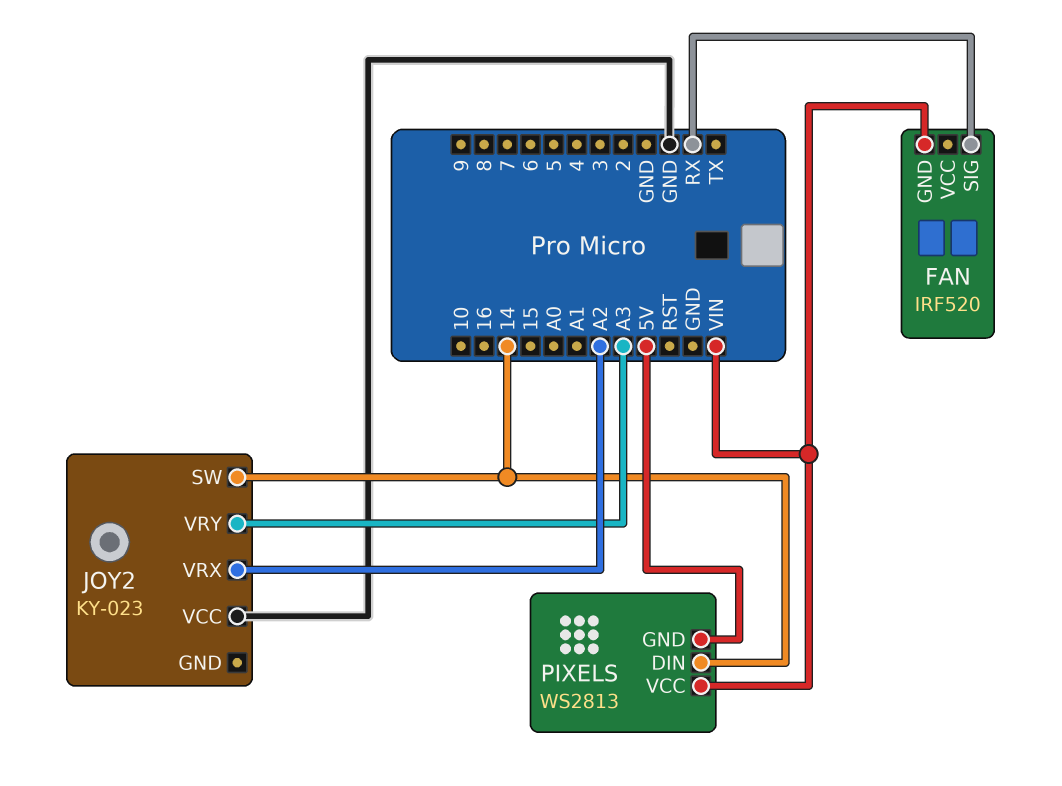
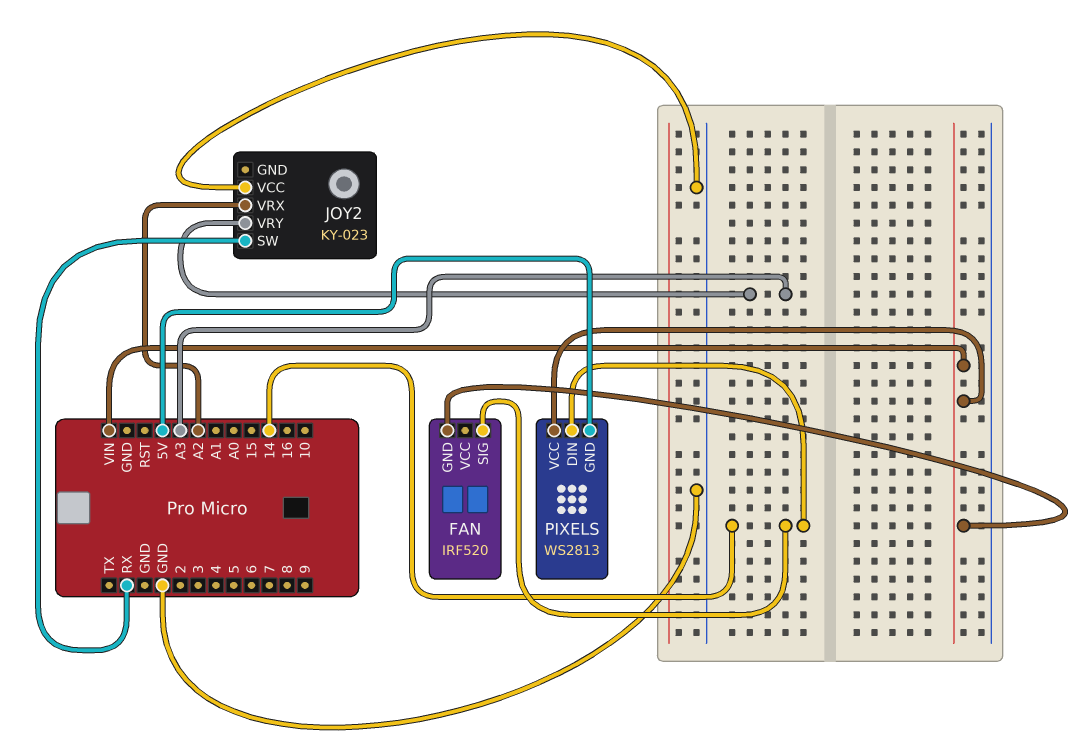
FAN pin SIG: RX -> 14
JOY2 pin SW: 14 -> RX

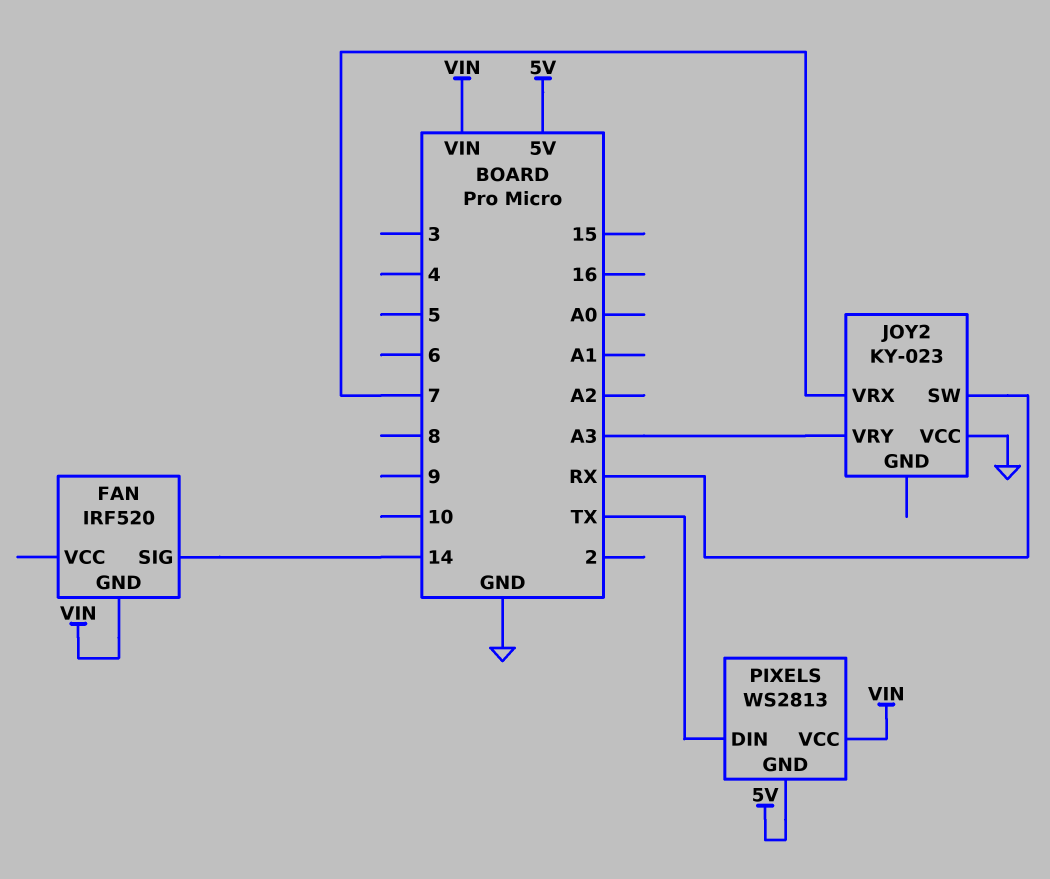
JOY2 pin VRX: A2 -> 7
PIXELS pin DIN: 14 -> TX

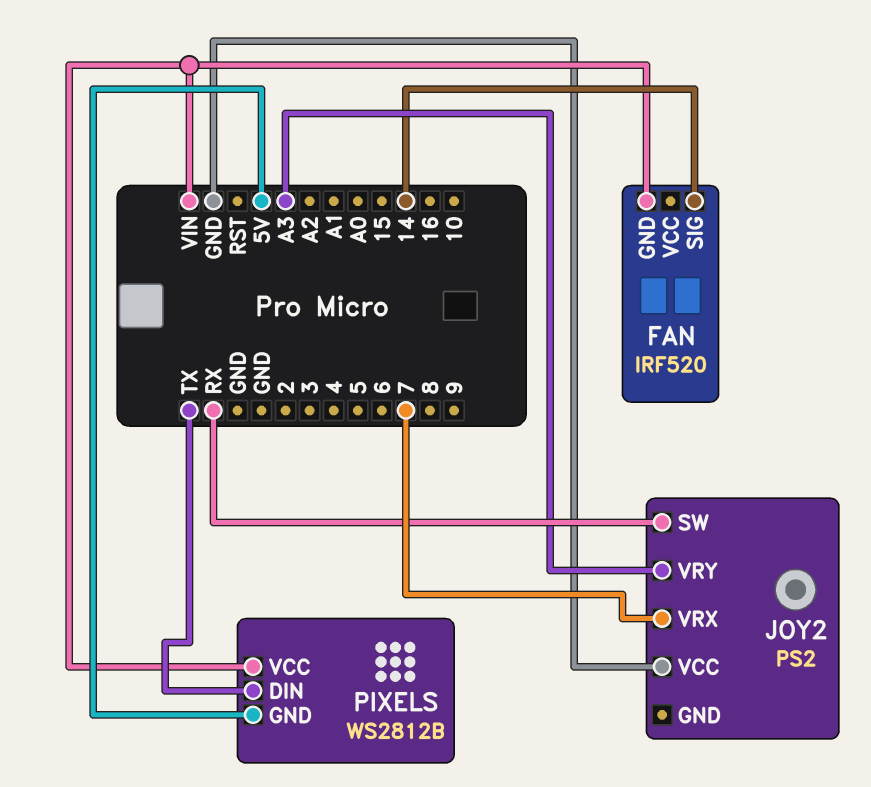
JOY2: KY-023 -> PS2
PIXELS: WS2813 -> WS2812B

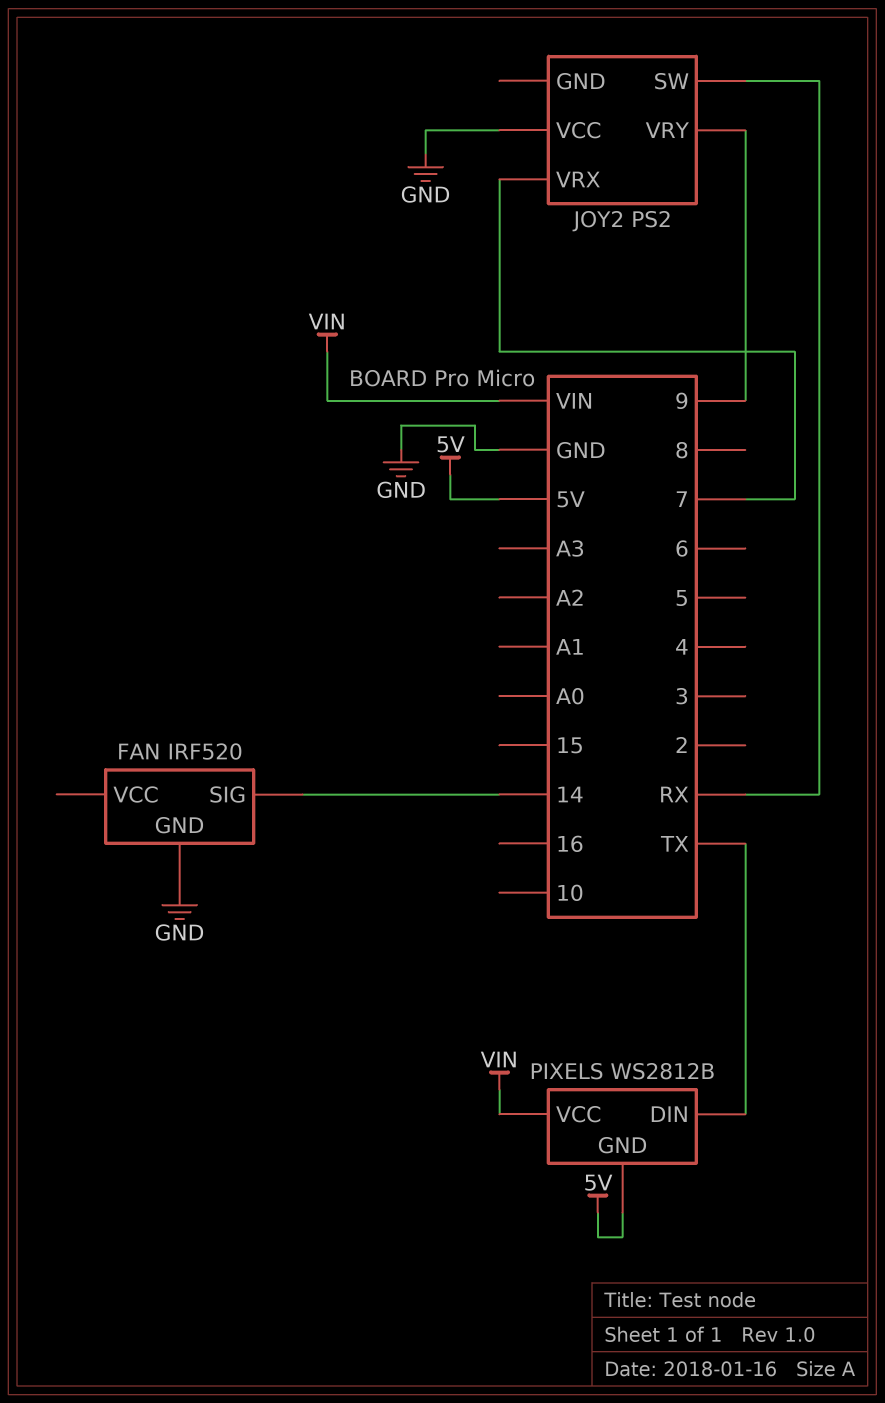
FAN pin GND: VIN -> GND
JOY2 pin VRY: A3 -> 9

